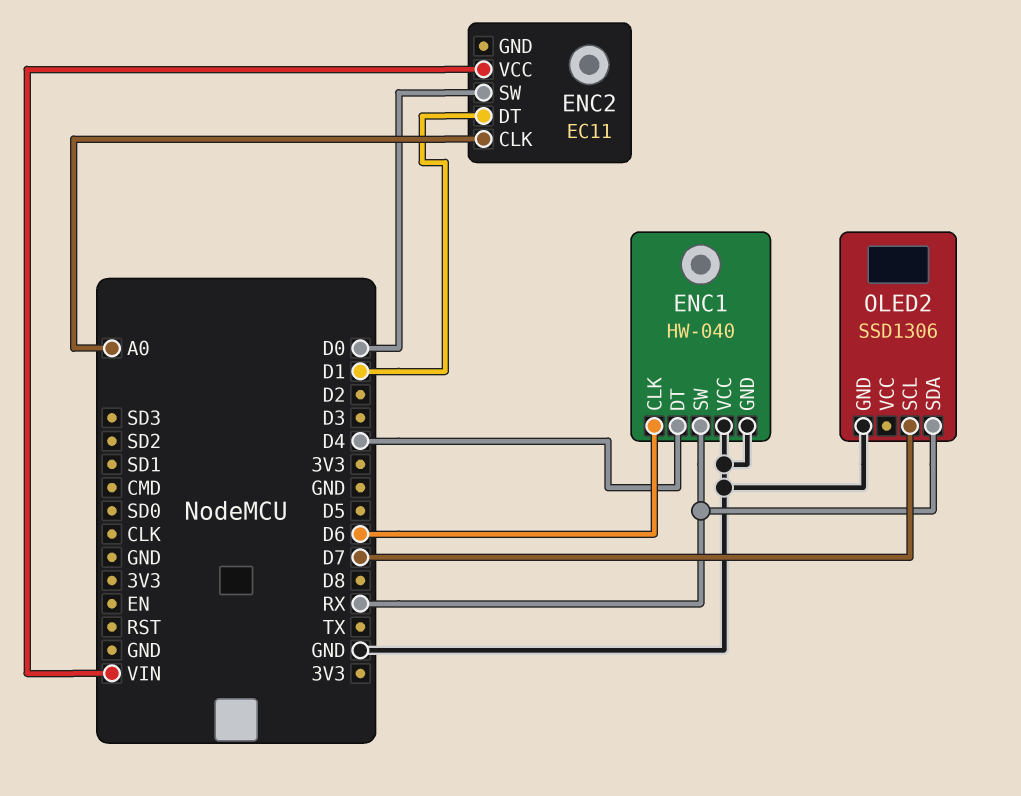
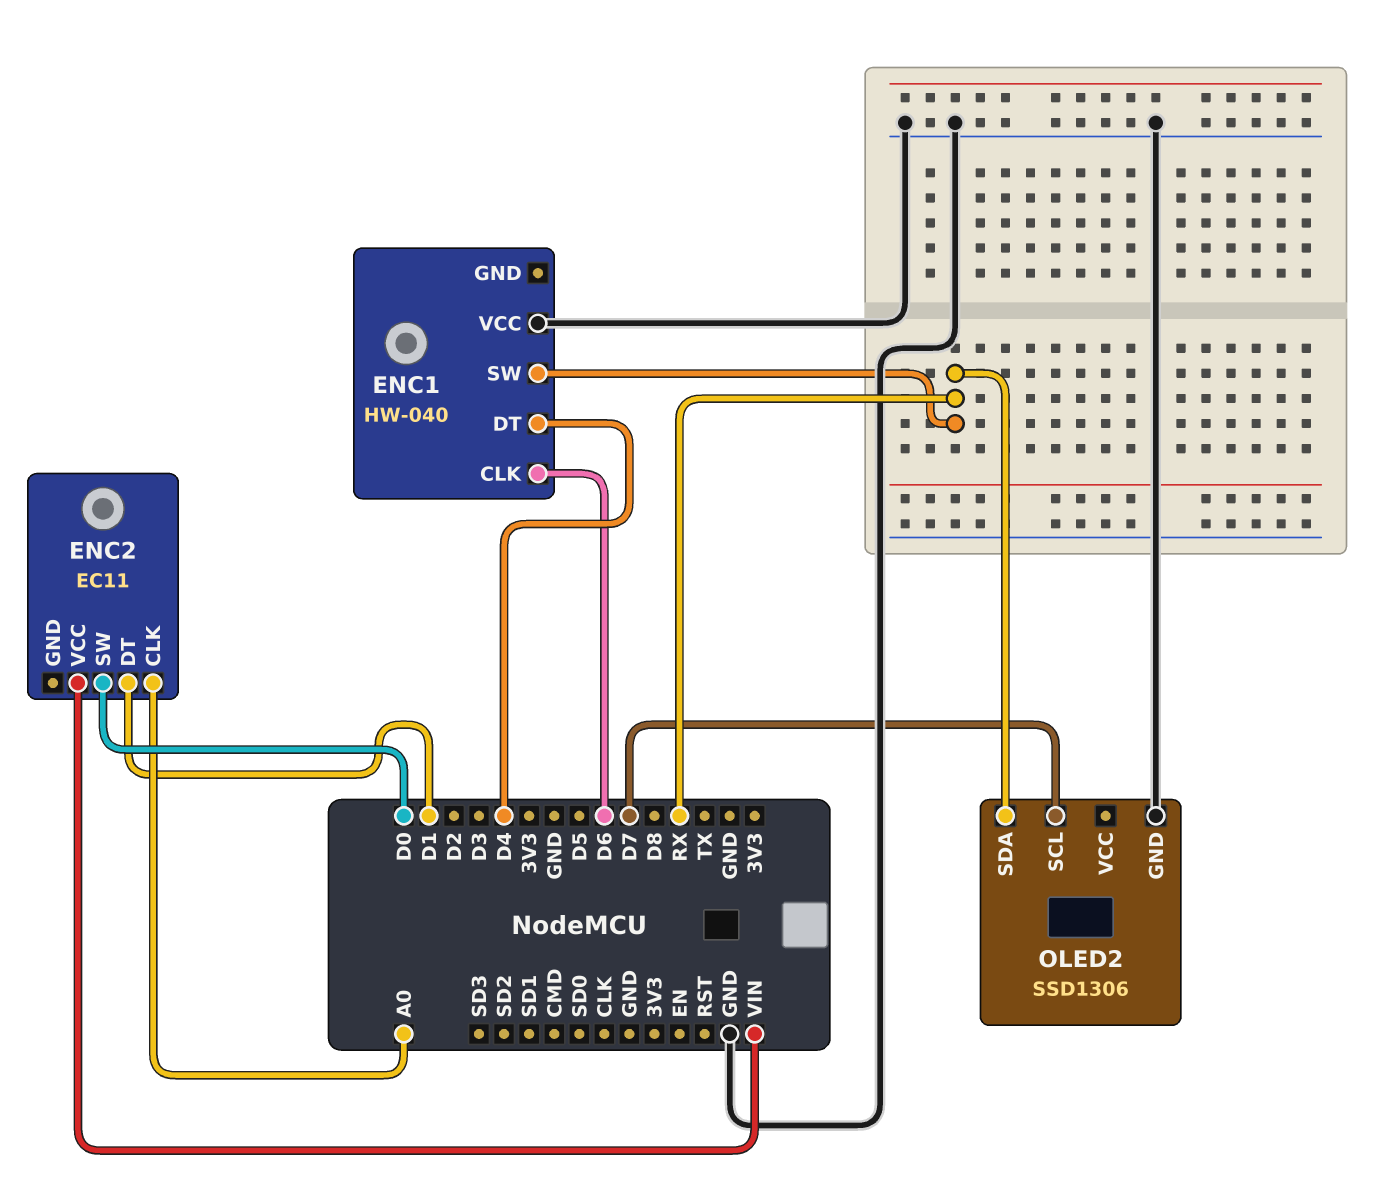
ENC1 pin GND: GND -> none

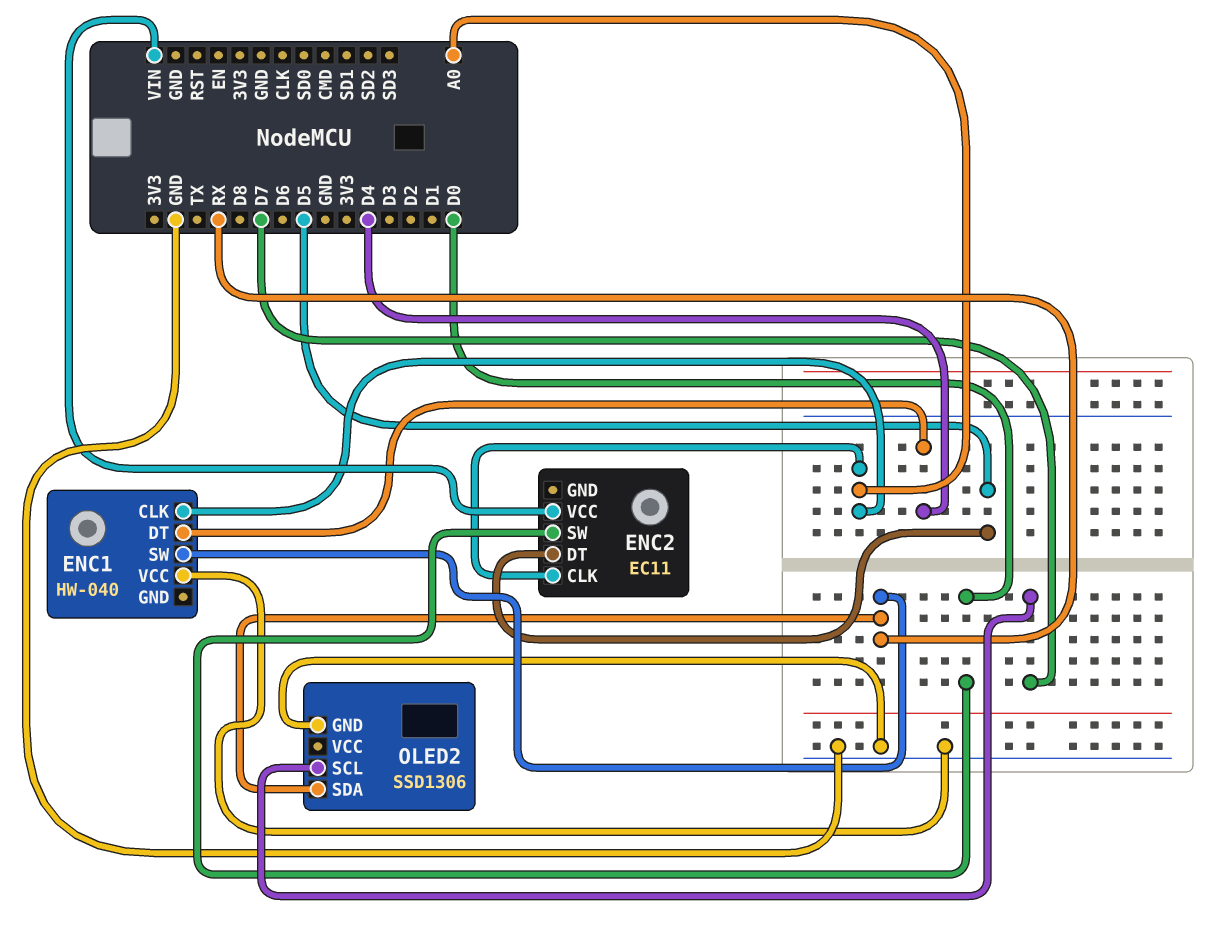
ENC1 pin CLK: D6 -> A0
ENC2 pin DT: D1 -> D5

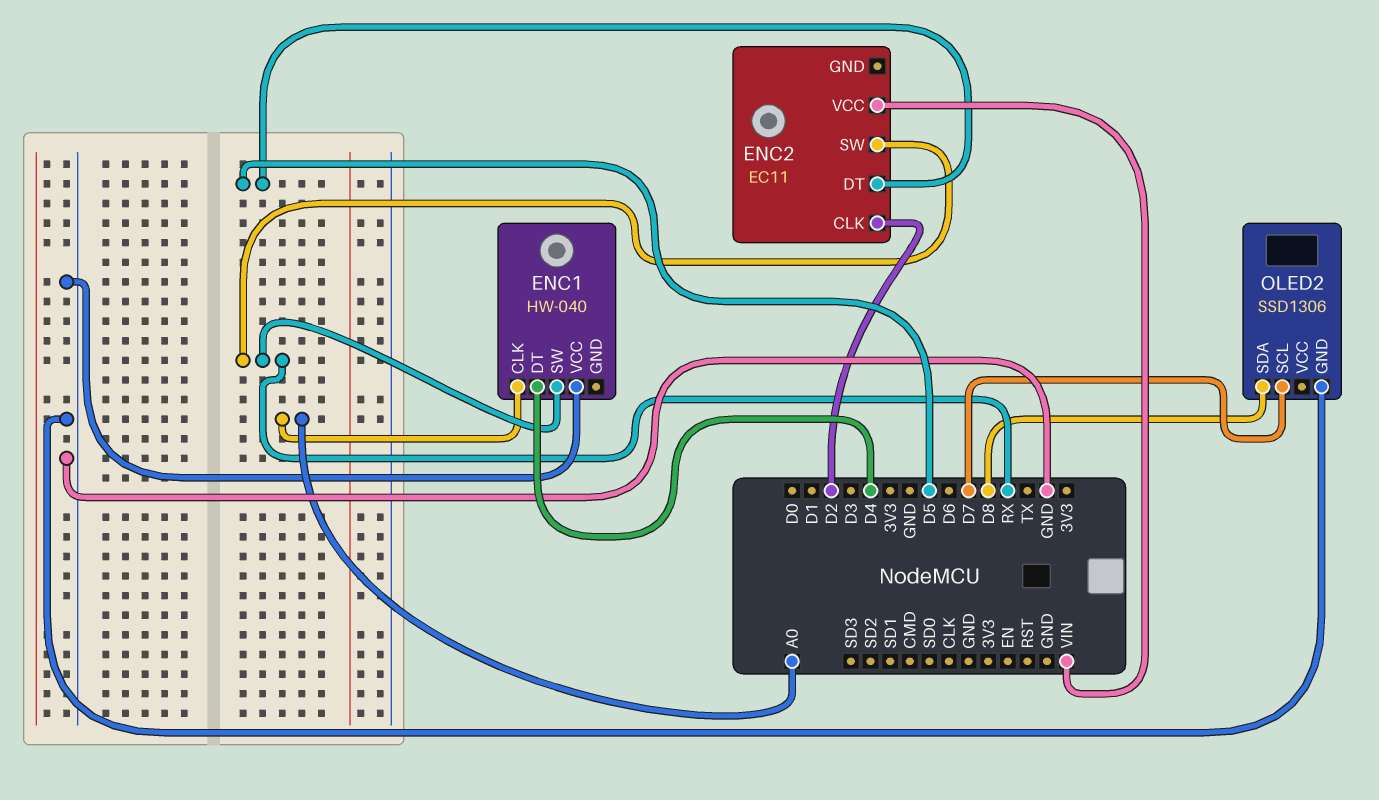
ENC2 pin CLK: A0 -> D2
ENC2 pin SW: D0 -> RX
OLED2 pin SDA: RX -> D8

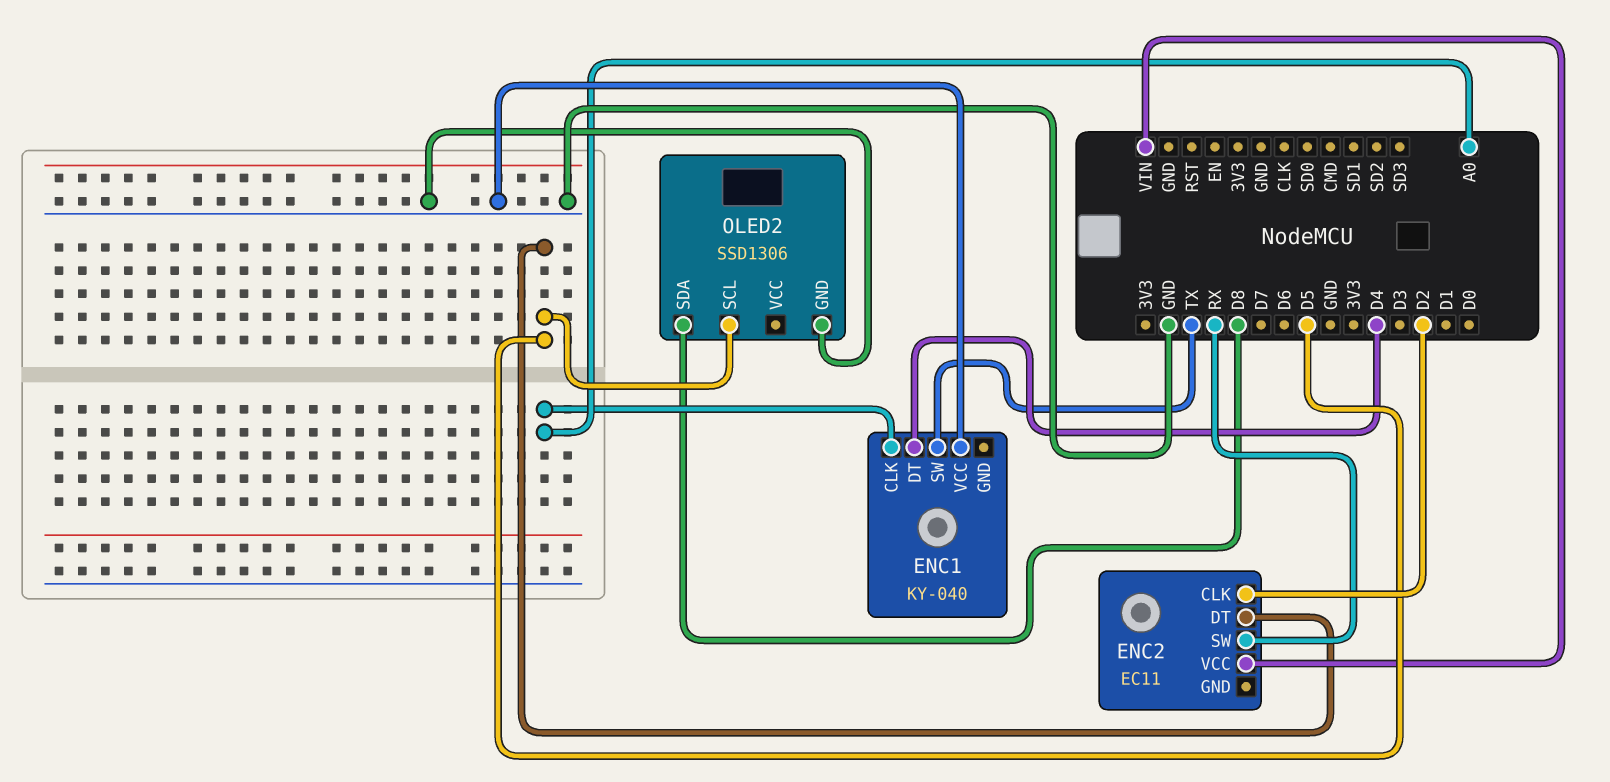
ENC1: HW-040 -> KY-040
ENC1 pin SW: RX -> TX
OLED2 pin SCL: D7 -> D5

